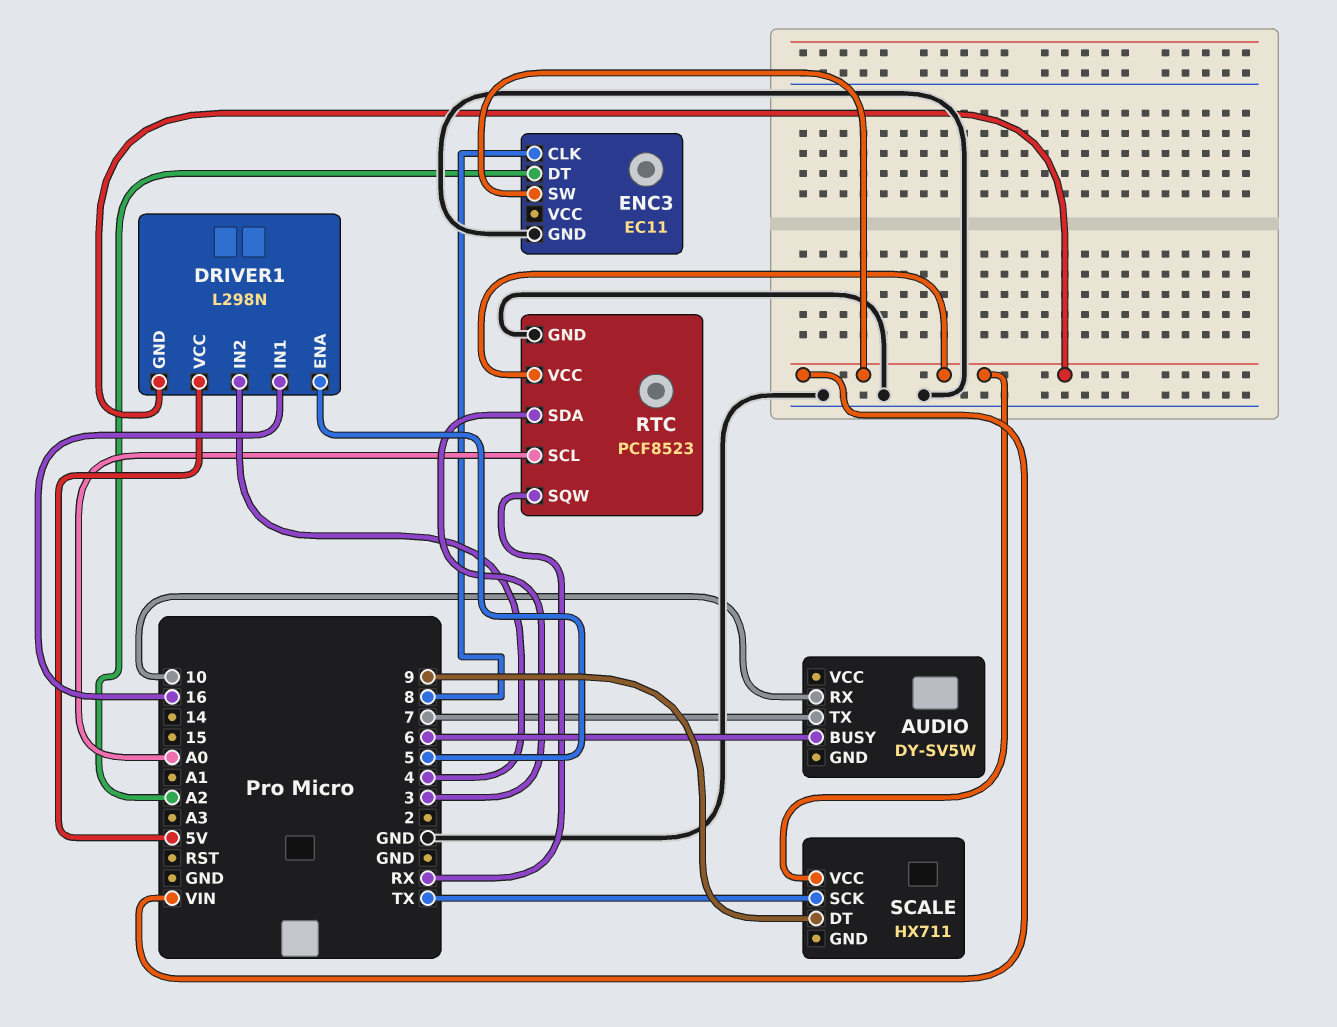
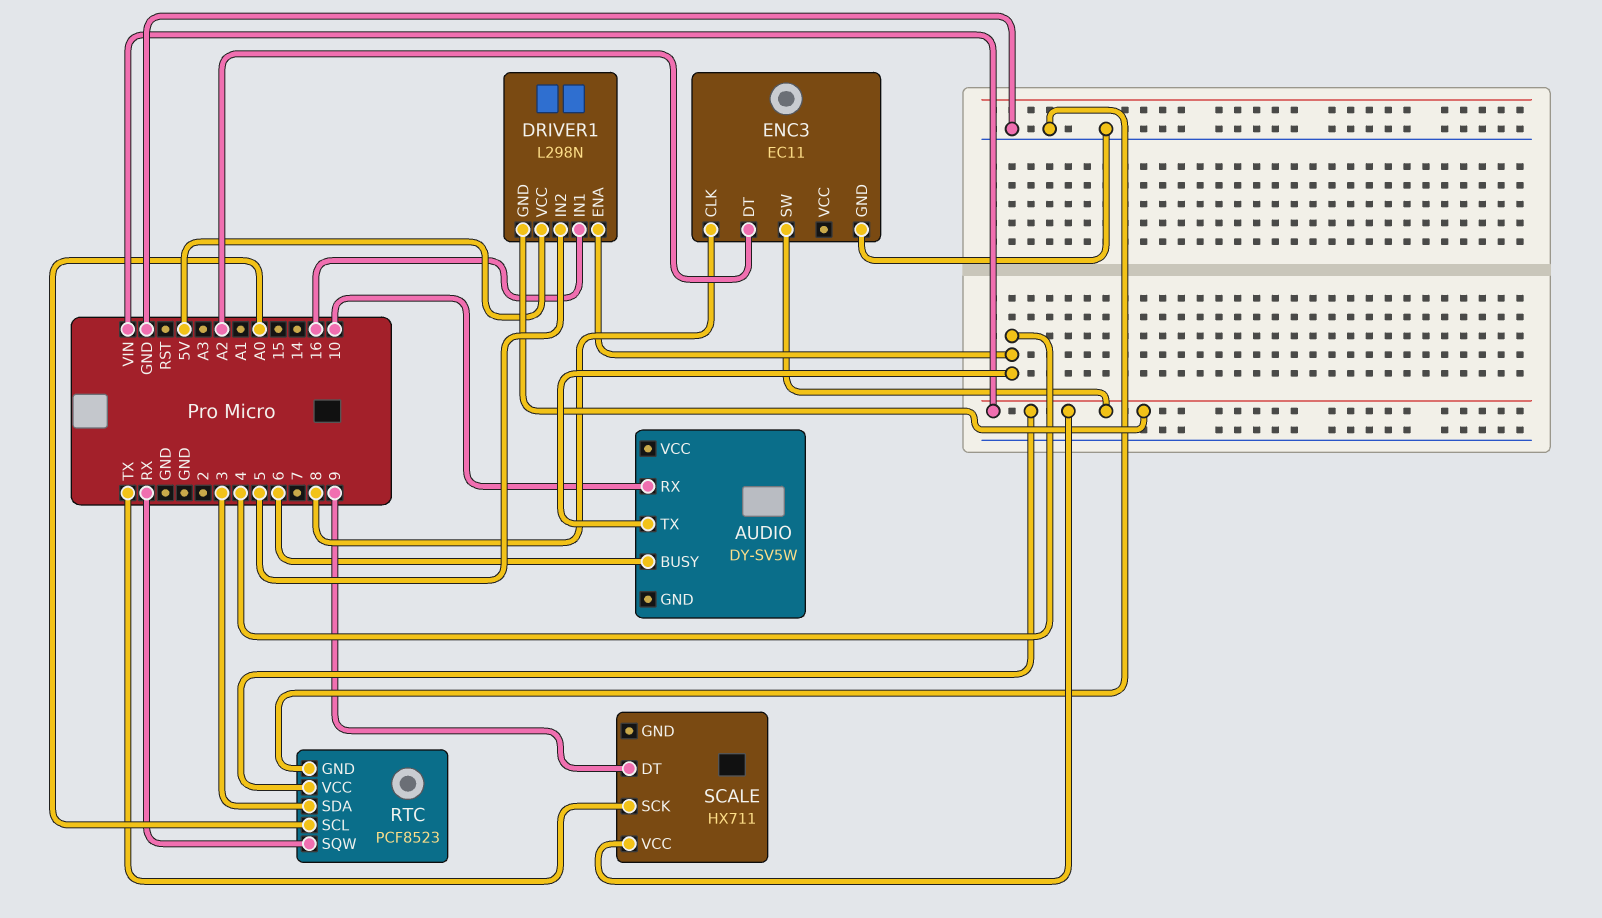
AUDIO pin TX: 7 -> 4
DRIVER1 pin ENA: 5 -> 4
DRIVER1 pin IN2: 4 -> 5

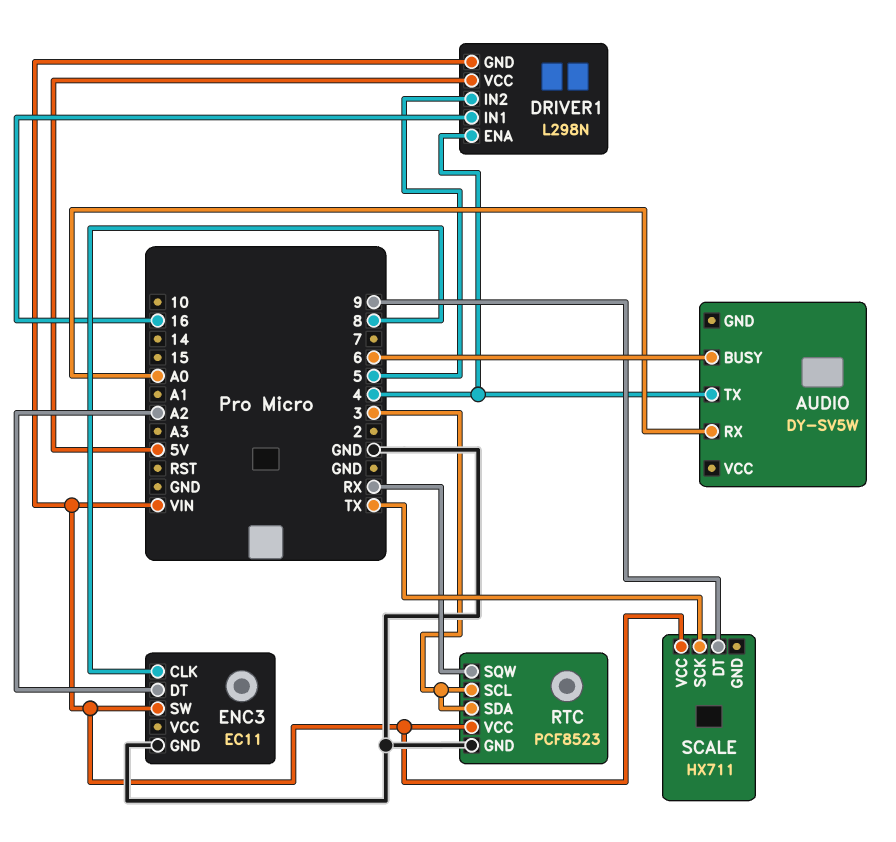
AUDIO pin RX: 10 -> A0
RTC pin SCL: A0 -> 3

